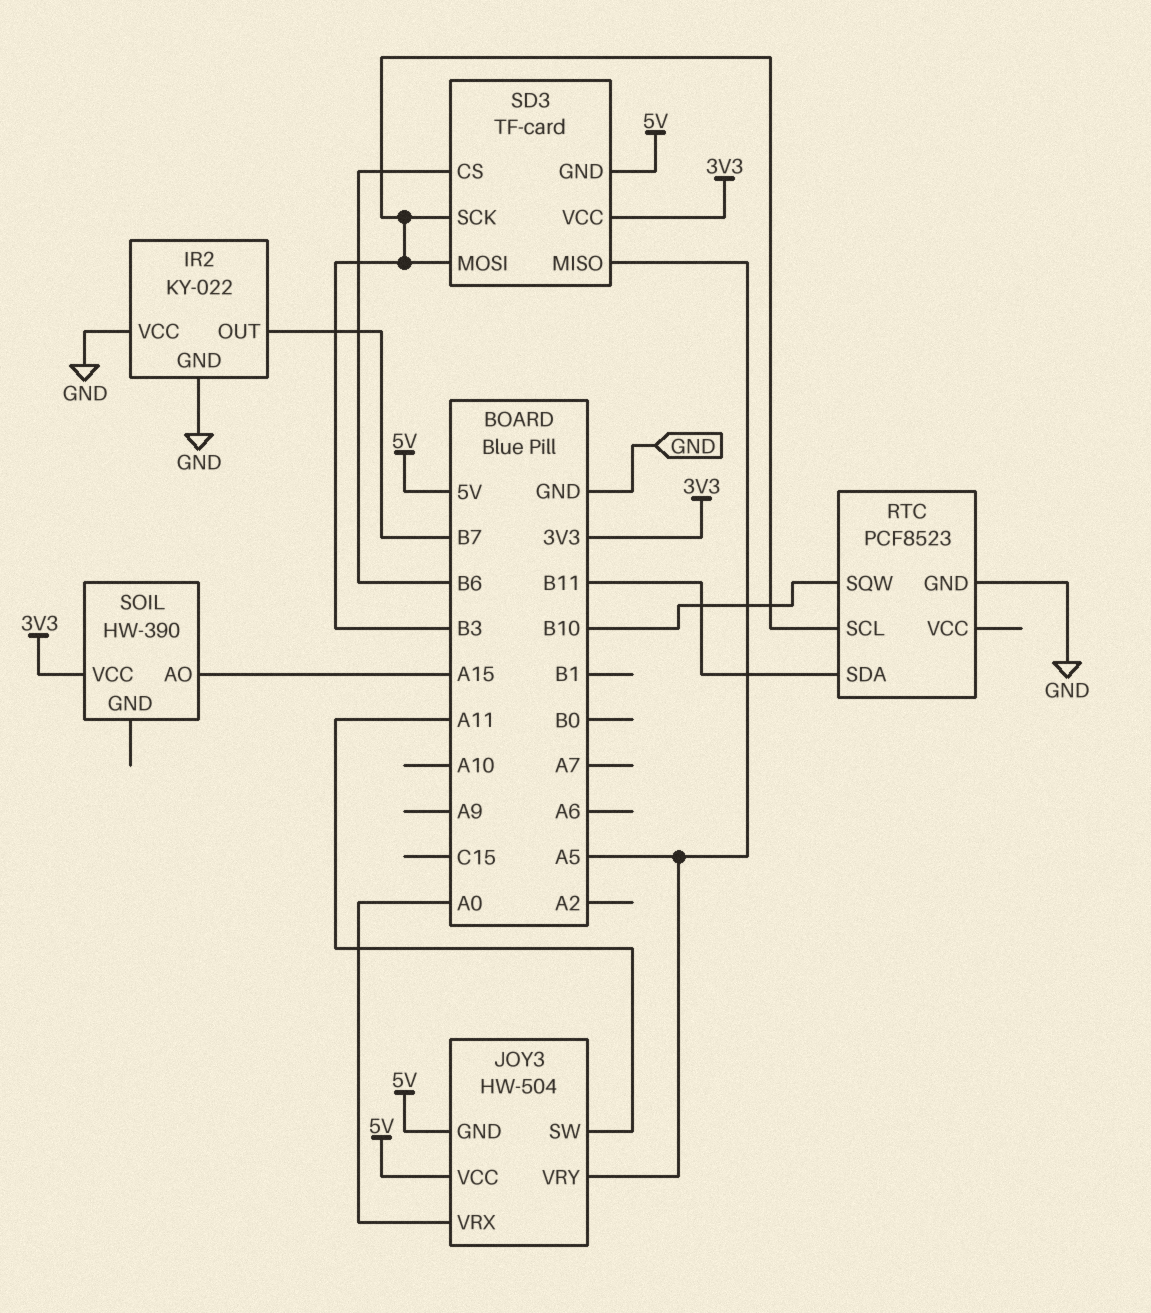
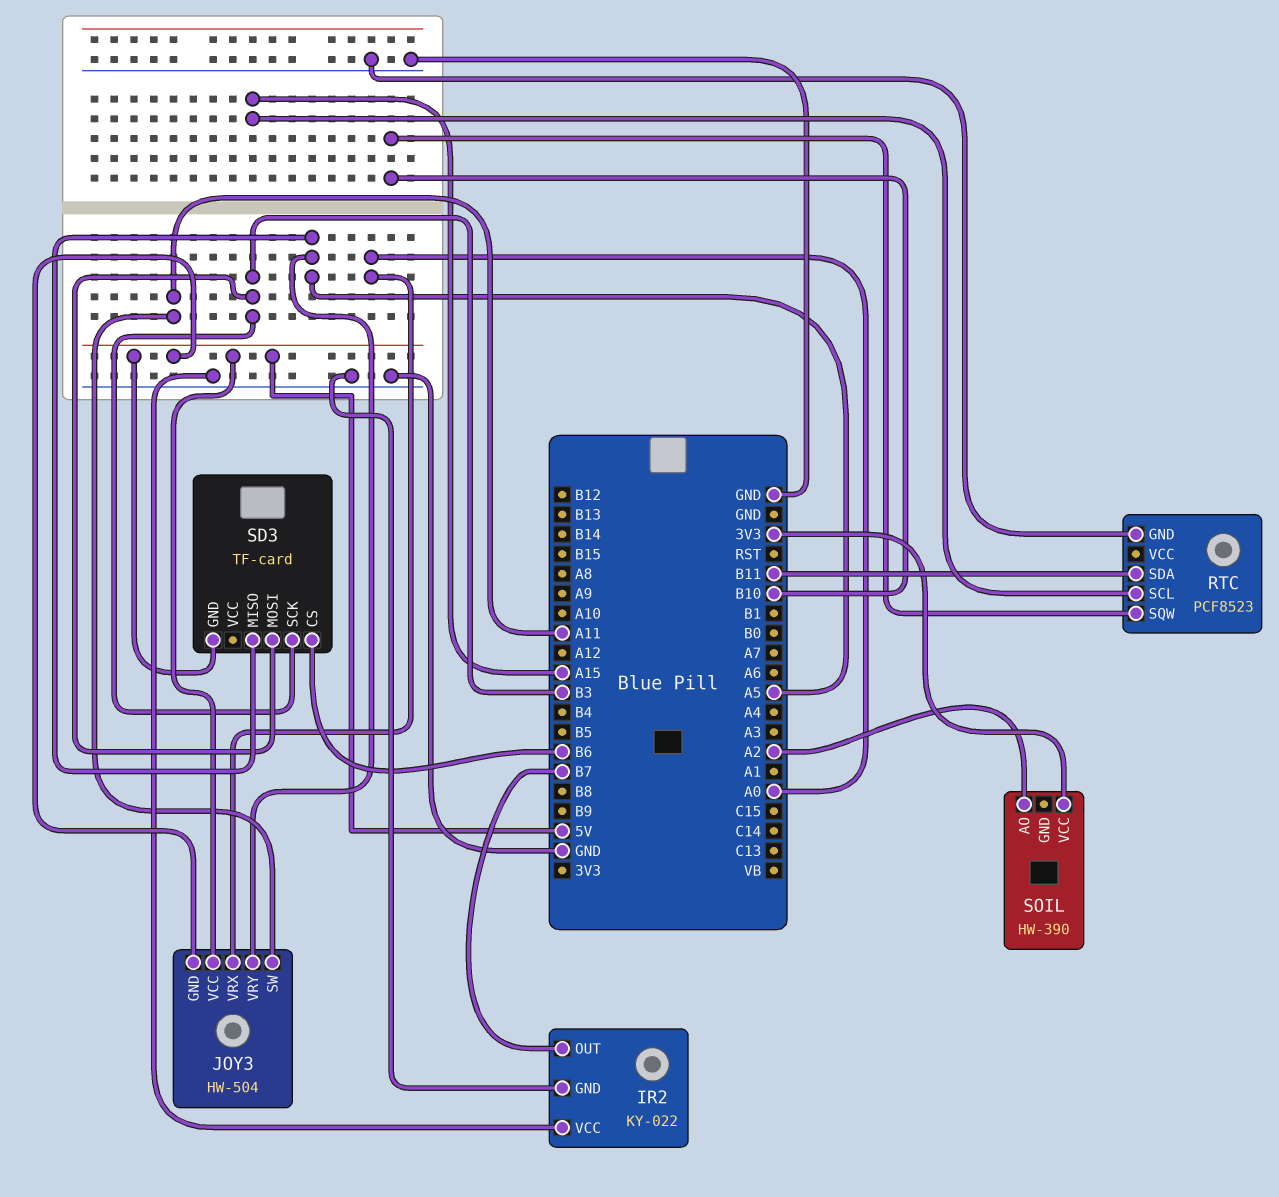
RTC pin SCL: B3 -> A15
SD3 pin VCC: 3V3 -> none
SOIL pin AO: A15 -> A2

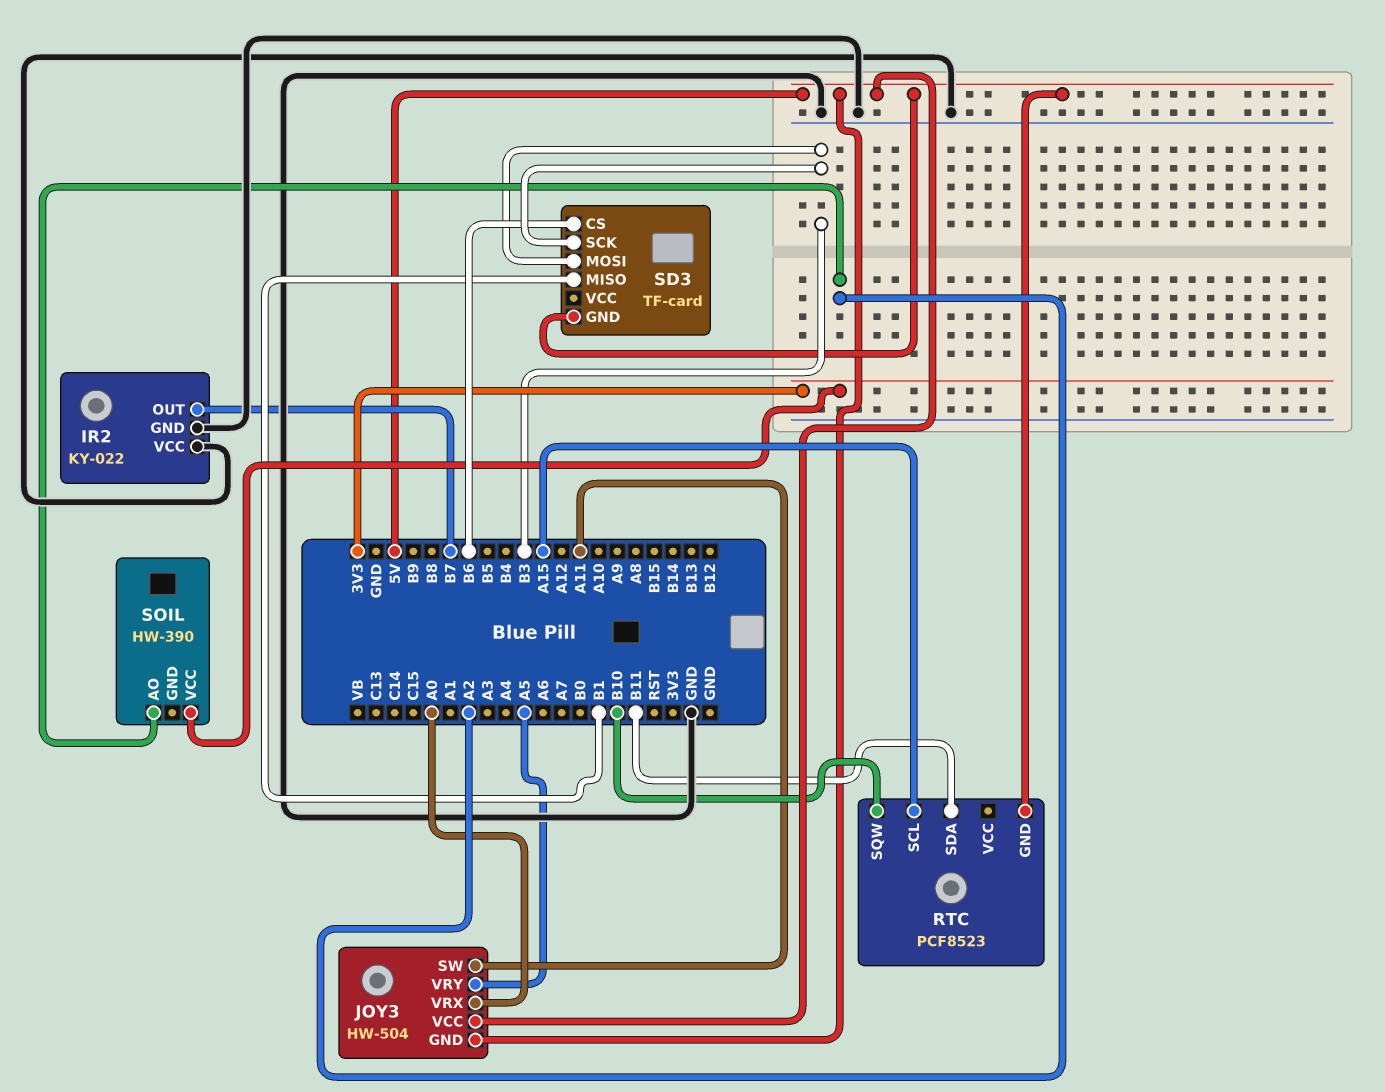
RTC pin GND: GND -> 5V
SD3 pin MISO: A5 -> B1

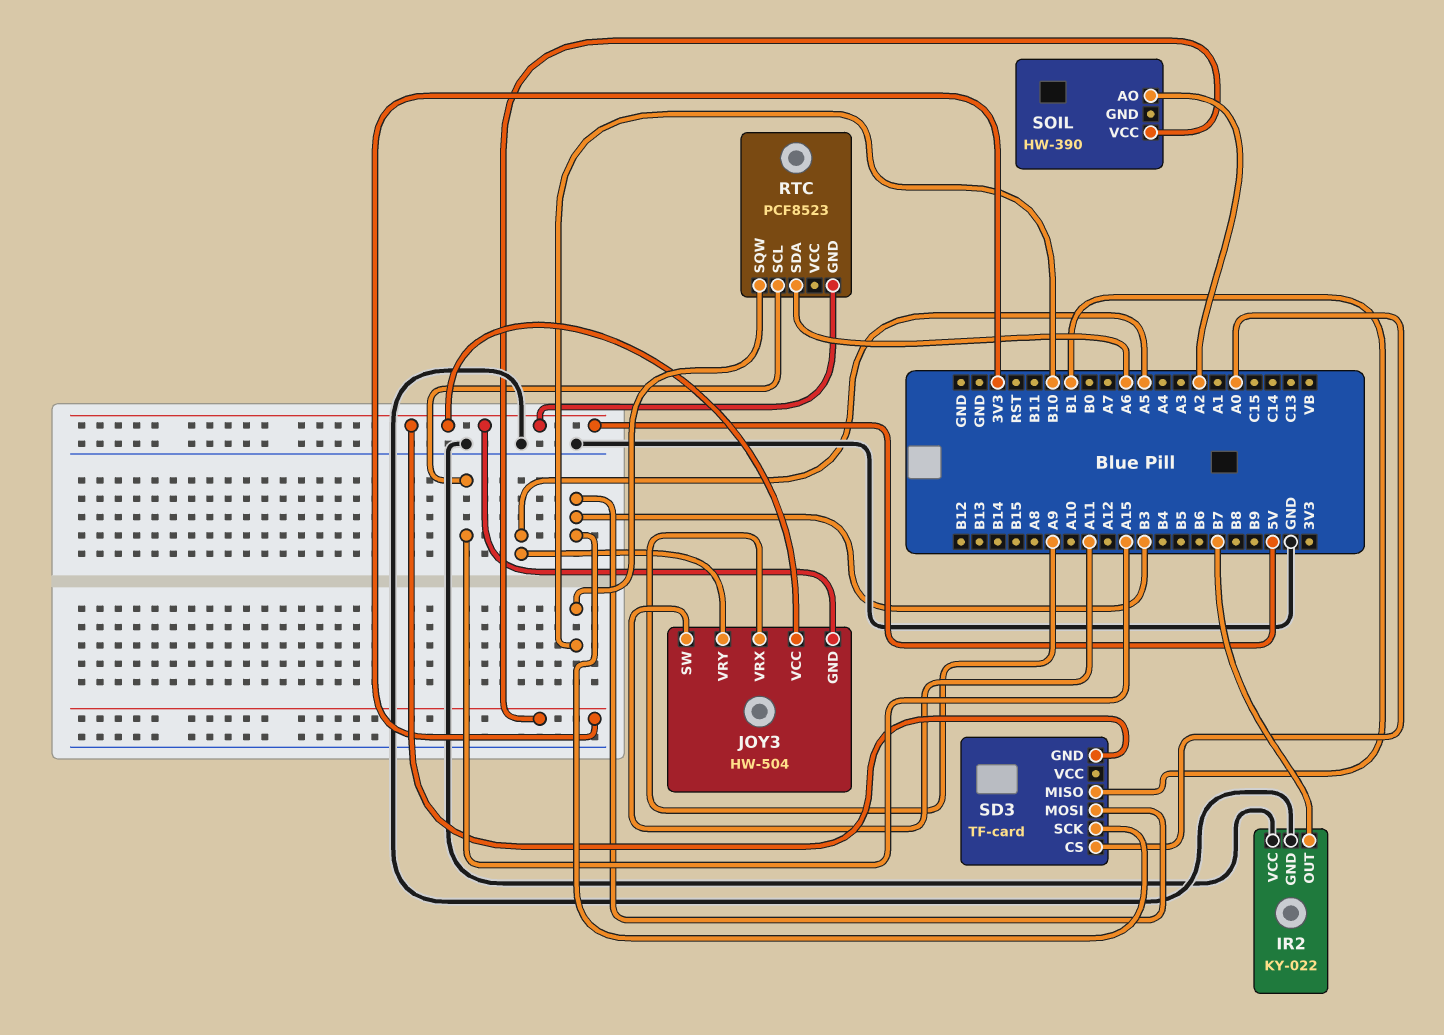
JOY3 pin VRX: A0 -> A9
RTC pin SDA: B11 -> A6
SD3 pin CS: B6 -> A0

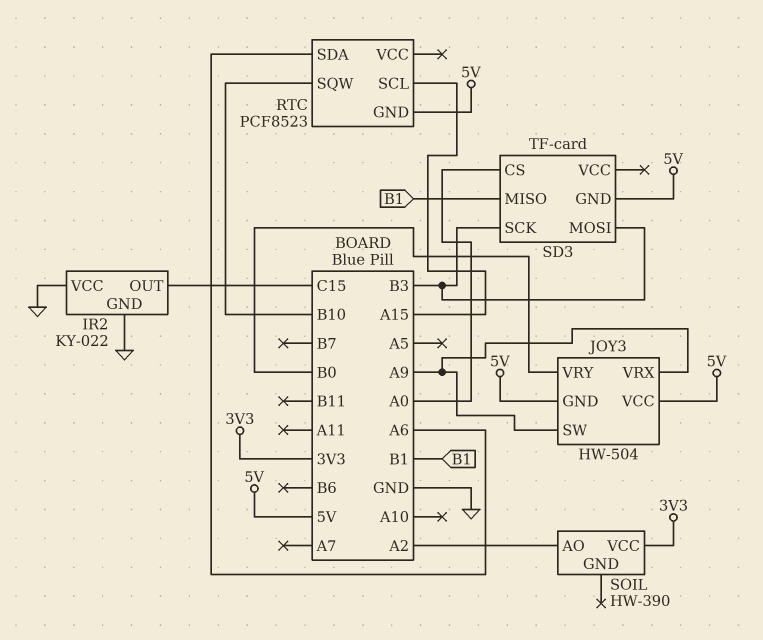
IR2 pin OUT: B7 -> C15
JOY3 pin SW: A11 -> A9
JOY3 pin VRY: A5 -> B0

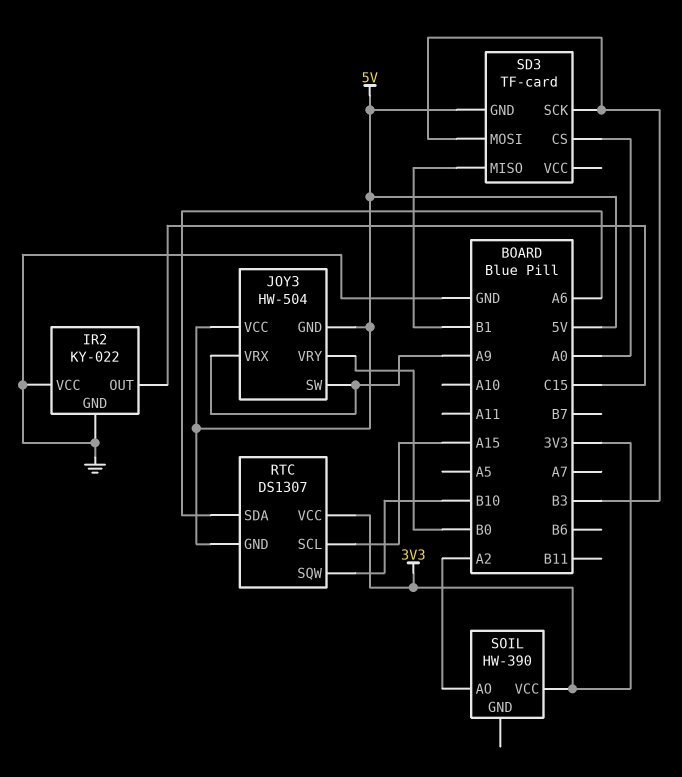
RTC: PCF8523 -> DS1307
RTC pin VCC: none -> 3V3

